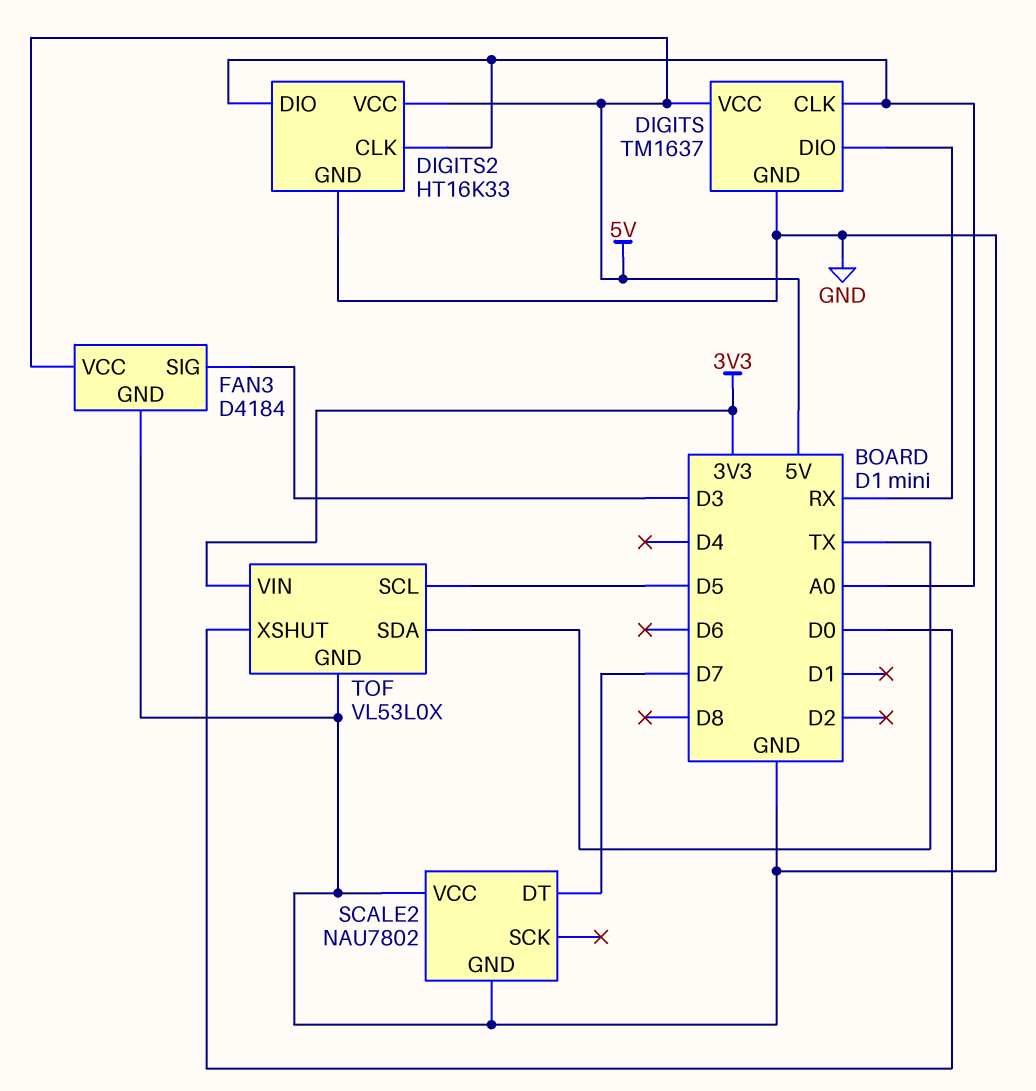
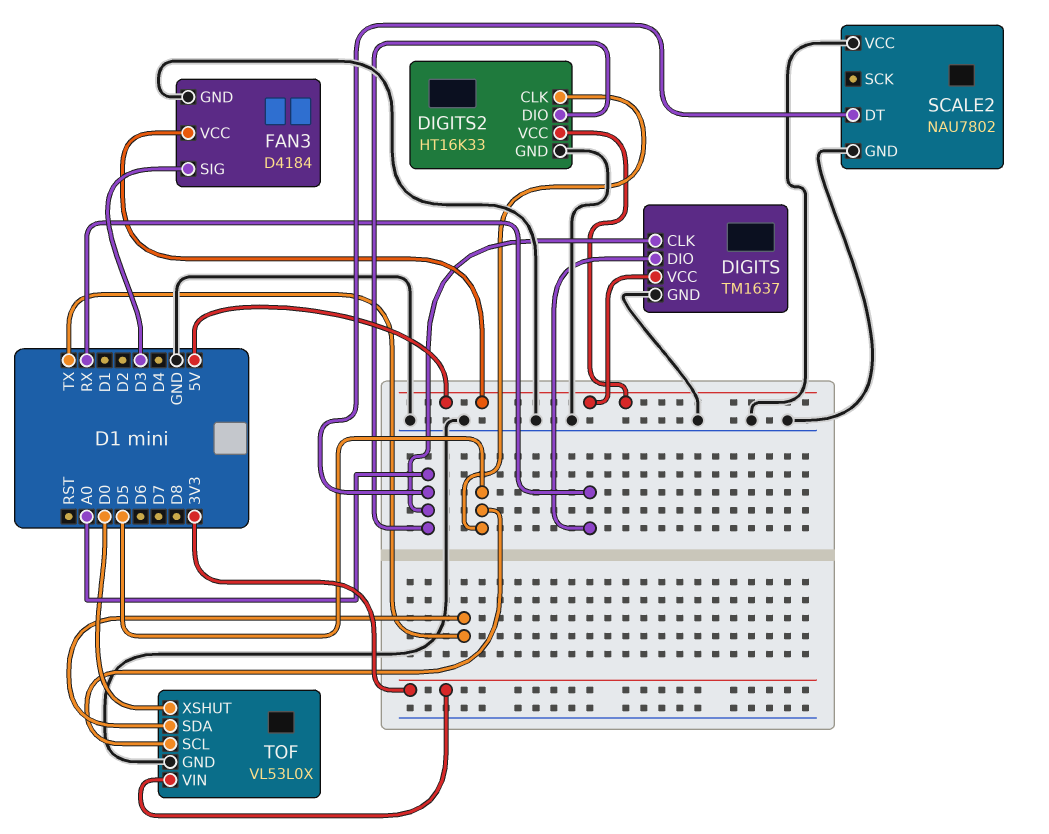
DIGITS2 pin CLK: A0 -> D5
SCALE2 pin DT: D7 -> A0

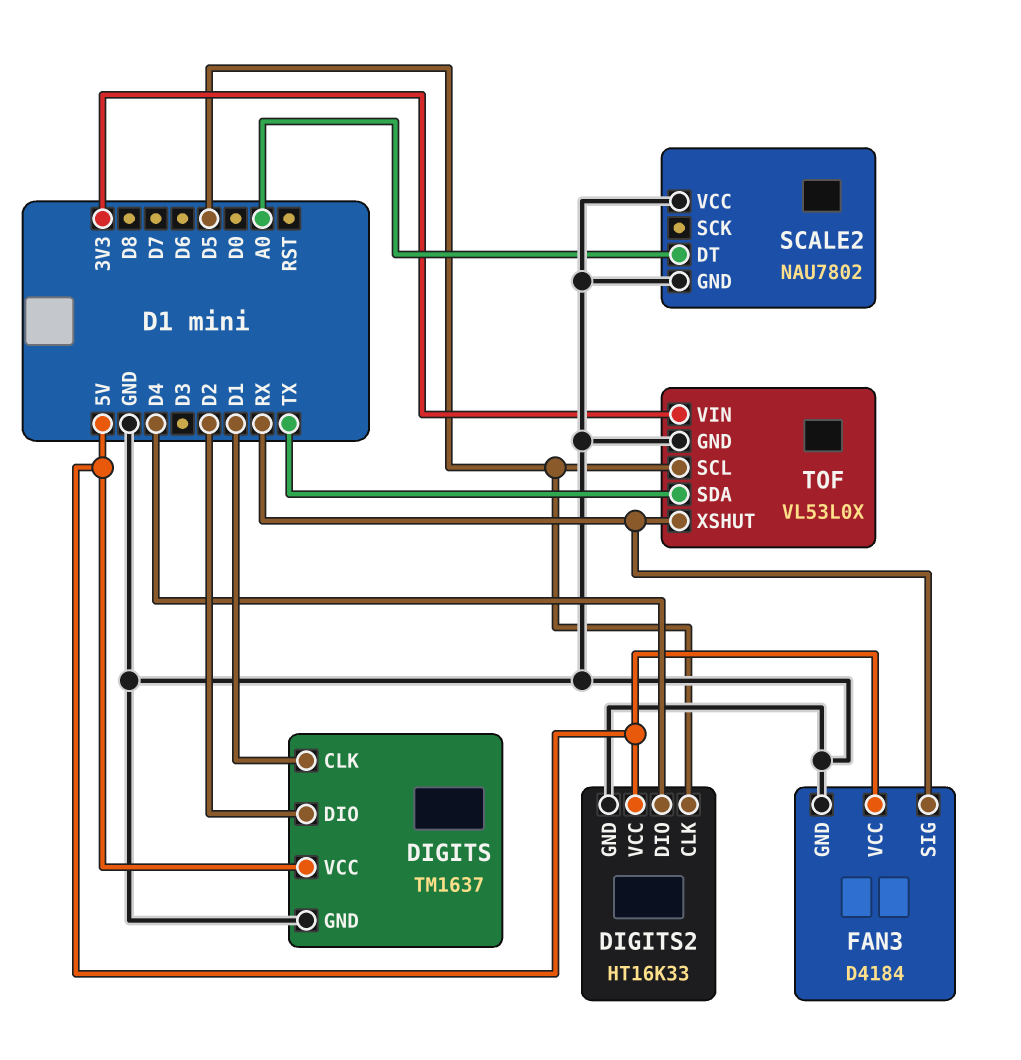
DIGITS pin CLK: A0 -> D1
DIGITS pin DIO: RX -> D2
DIGITS2 pin DIO: A0 -> D4
FAN3 pin SIG: D3 -> RX
TOF pin XSHUT: D0 -> RX

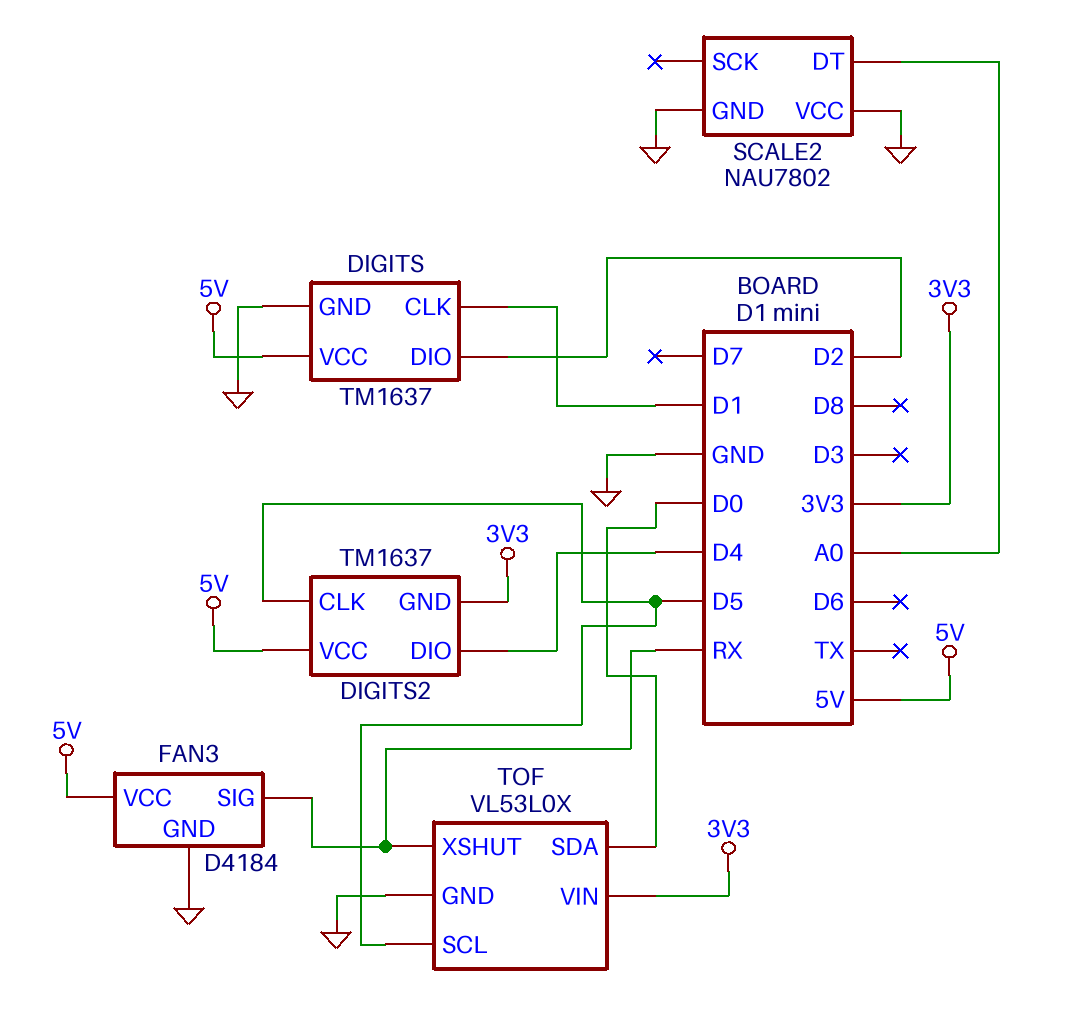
DIGITS2: HT16K33 -> TM1637
DIGITS2 pin GND: GND -> 3V3
TOF pin SDA: TX -> D0

